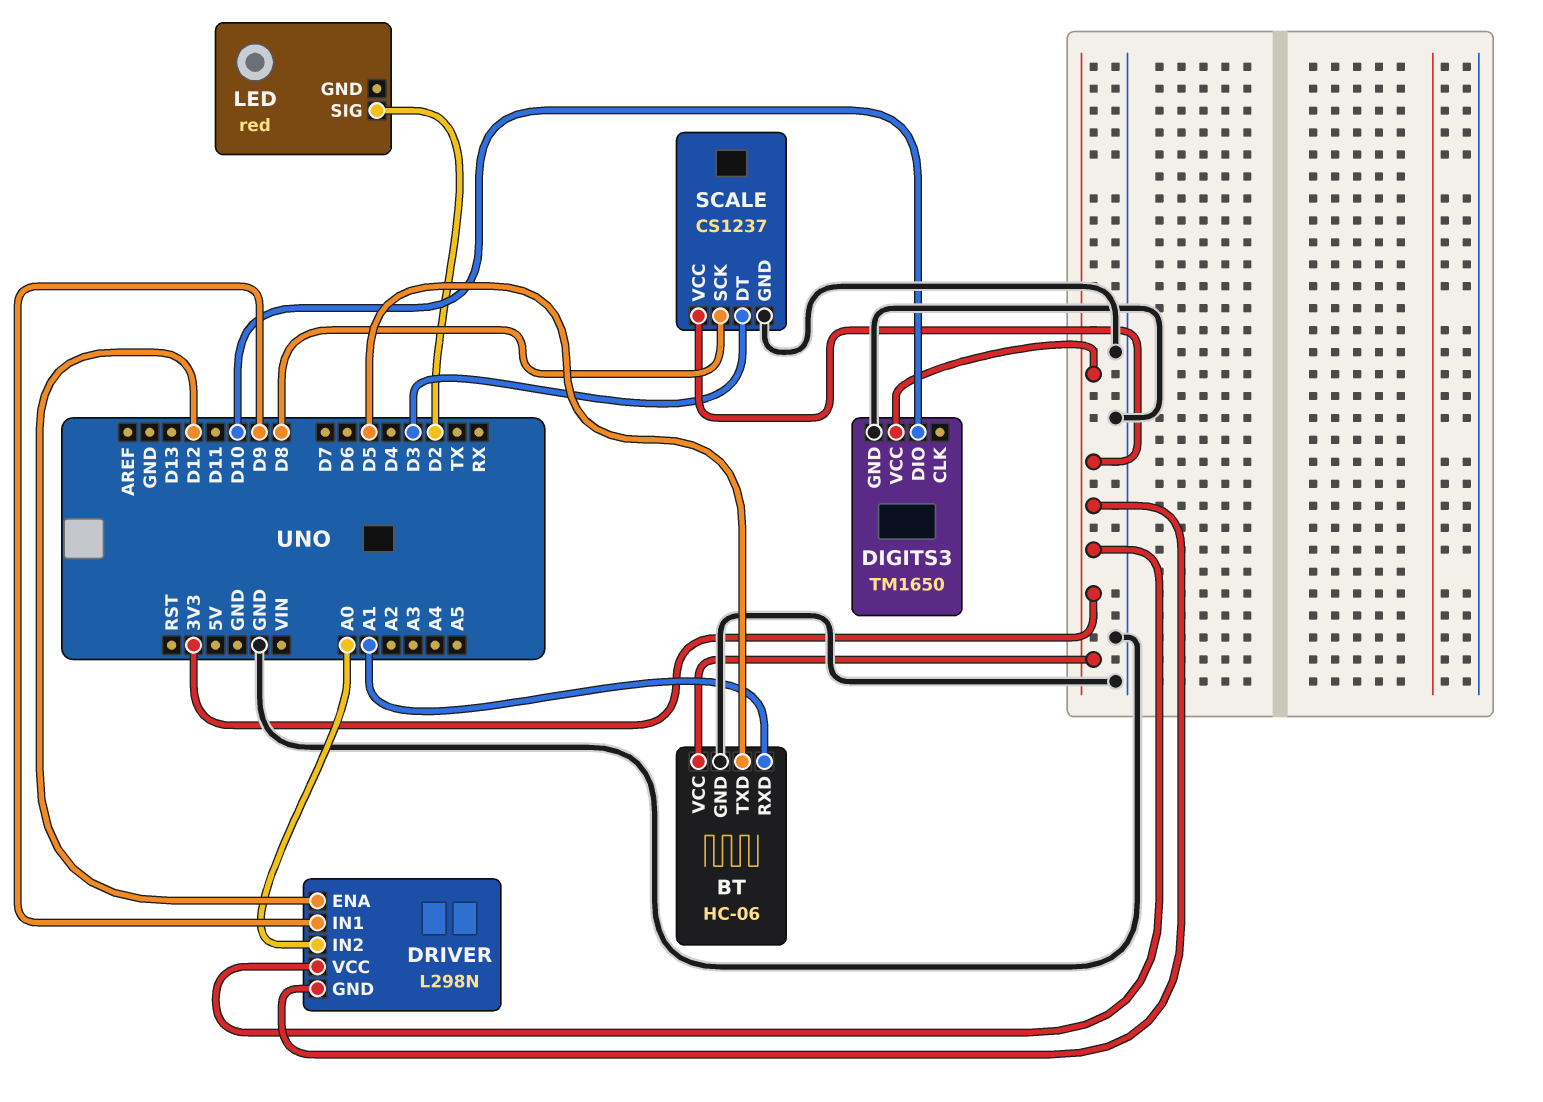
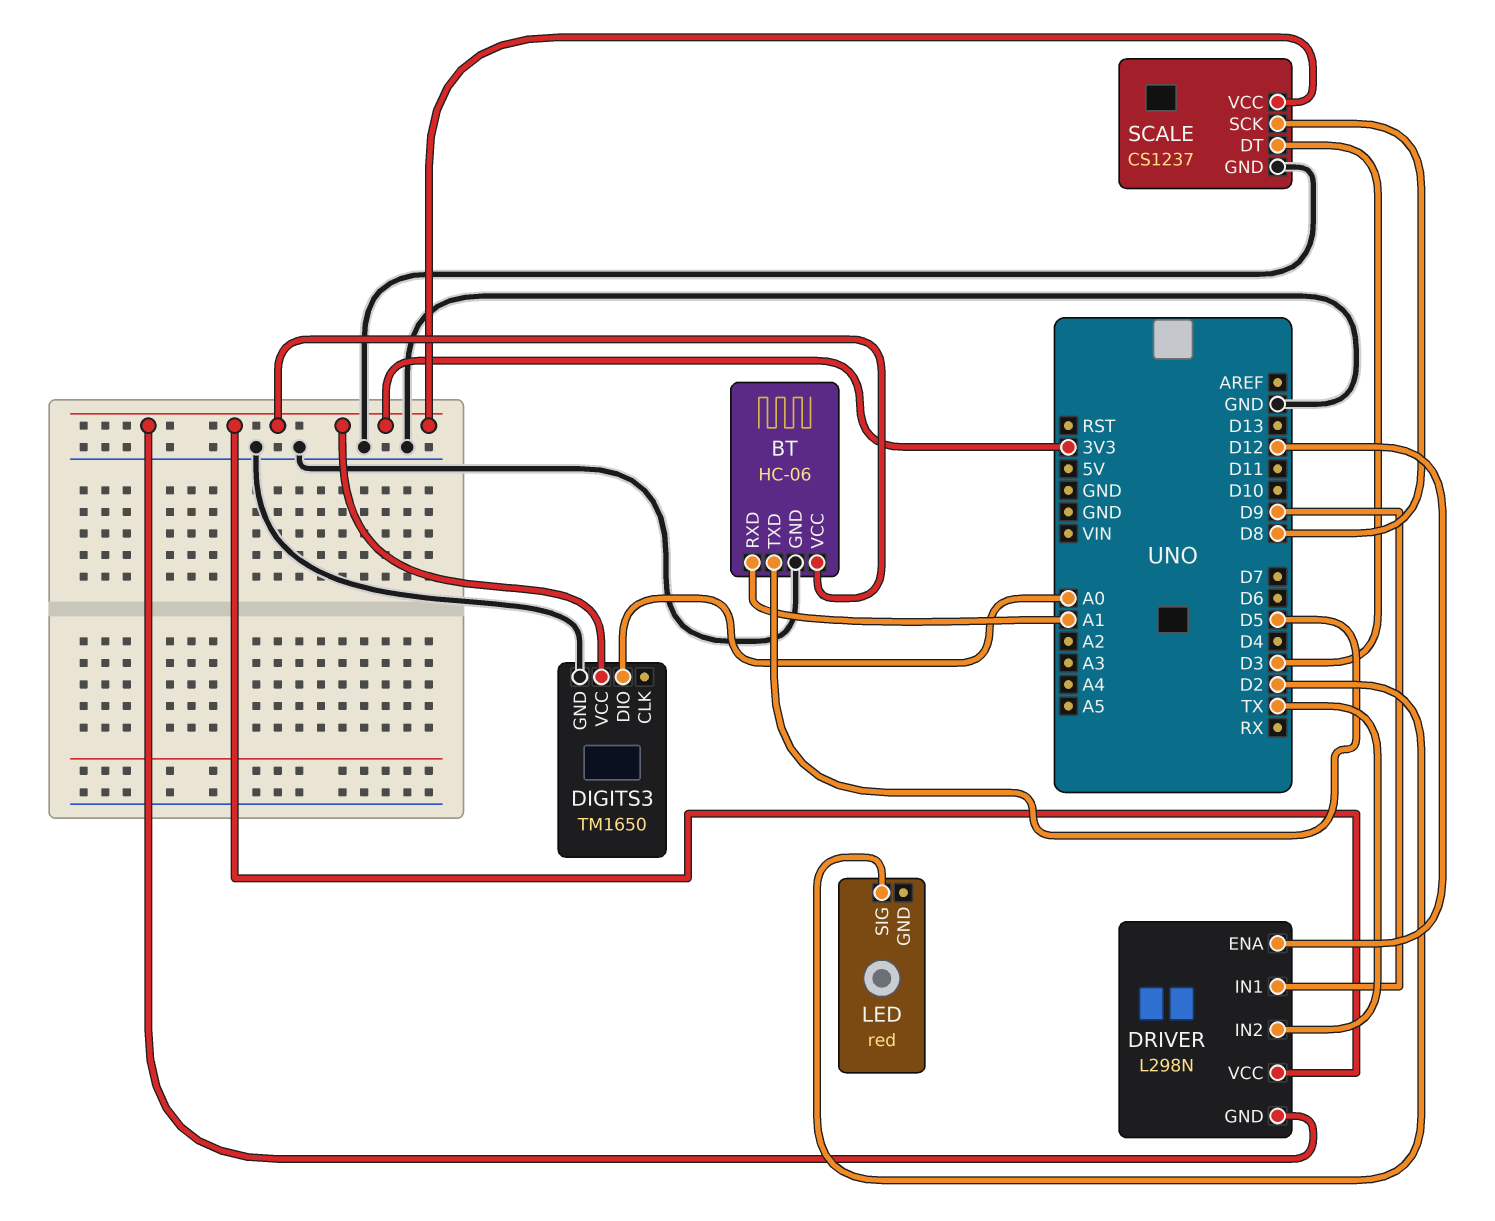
DIGITS3 pin DIO: D10 -> A0
DRIVER pin IN2: A0 -> TX

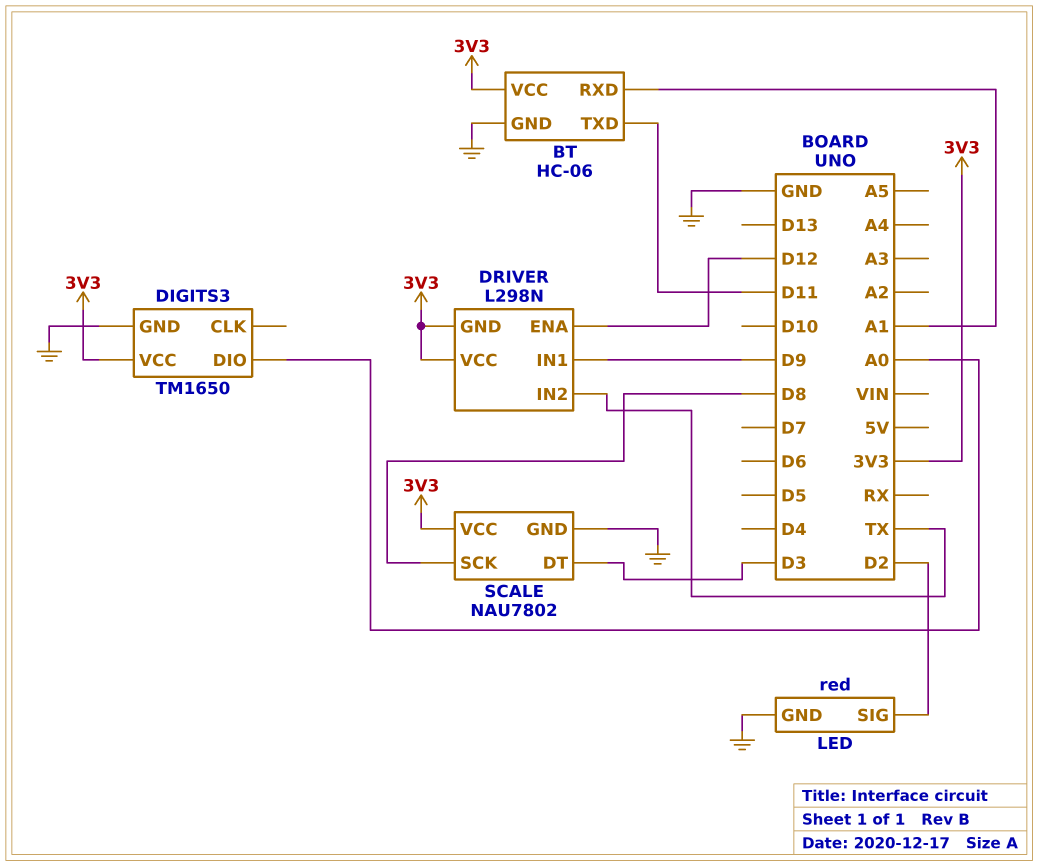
BT pin TXD: D5 -> D11
LED pin GND: none -> GND
SCALE: CS1237 -> NAU7802

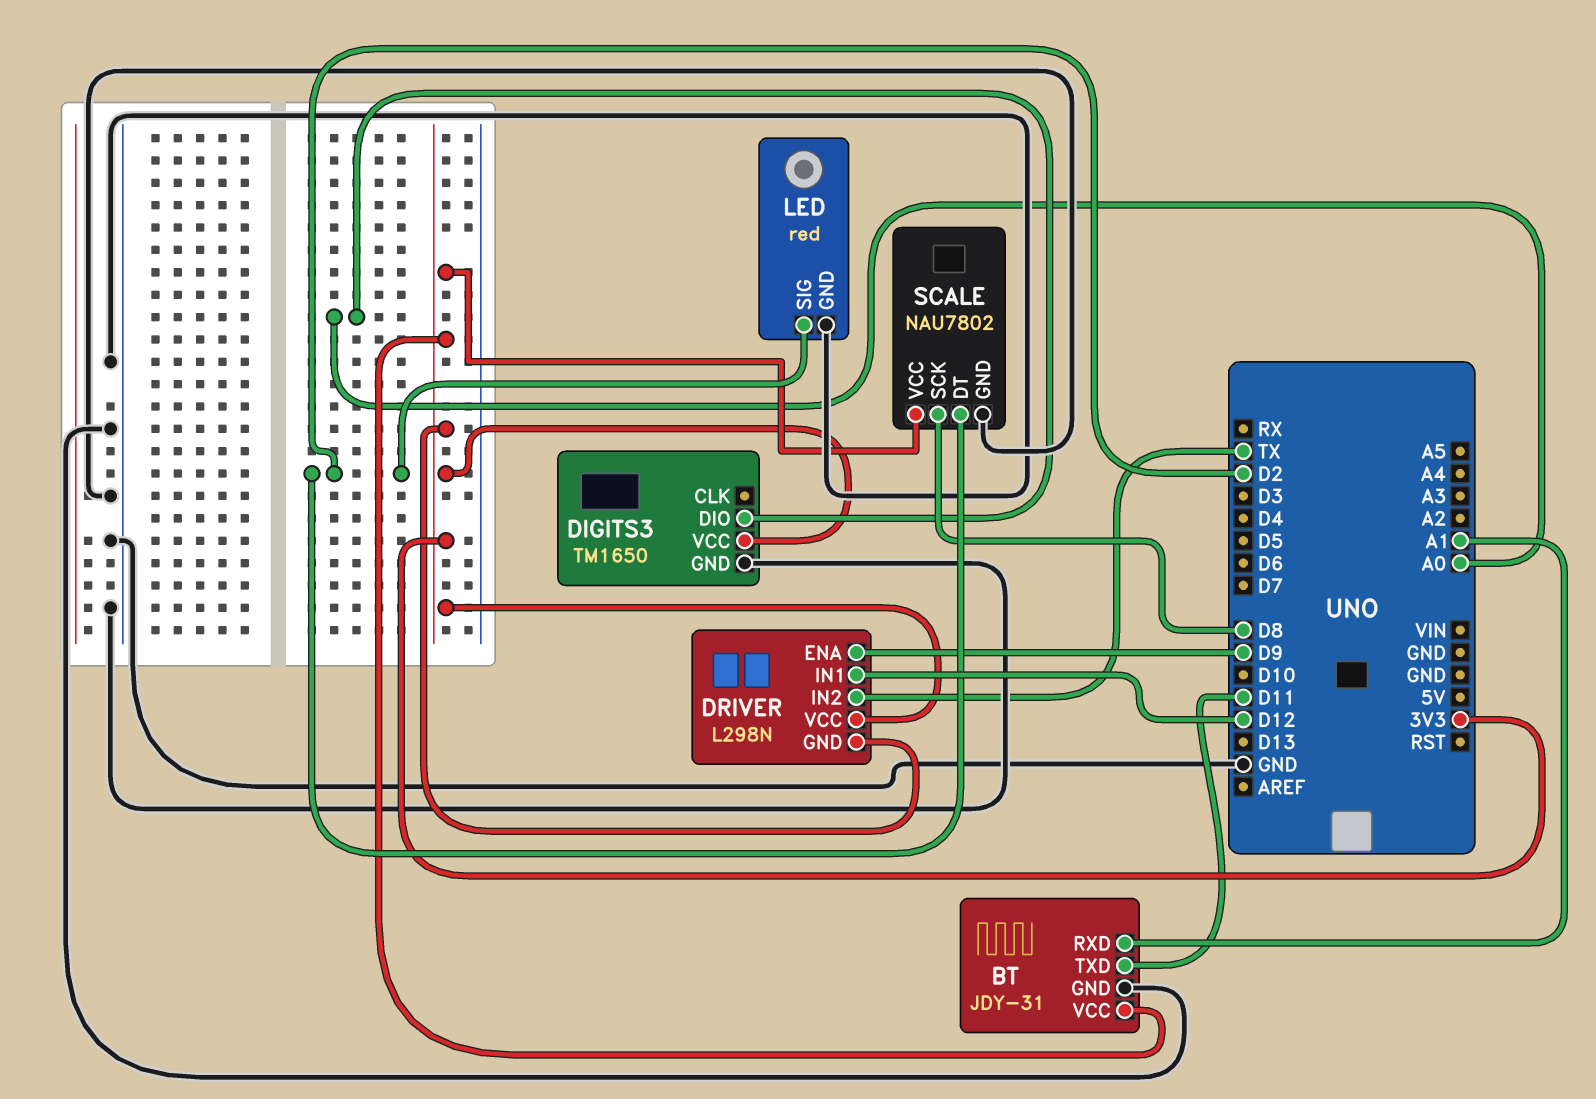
BT: HC-06 -> JDY-31
DRIVER pin ENA: D12 -> D9
DRIVER pin IN1: D9 -> D12
SCALE pin DT: D3 -> D2

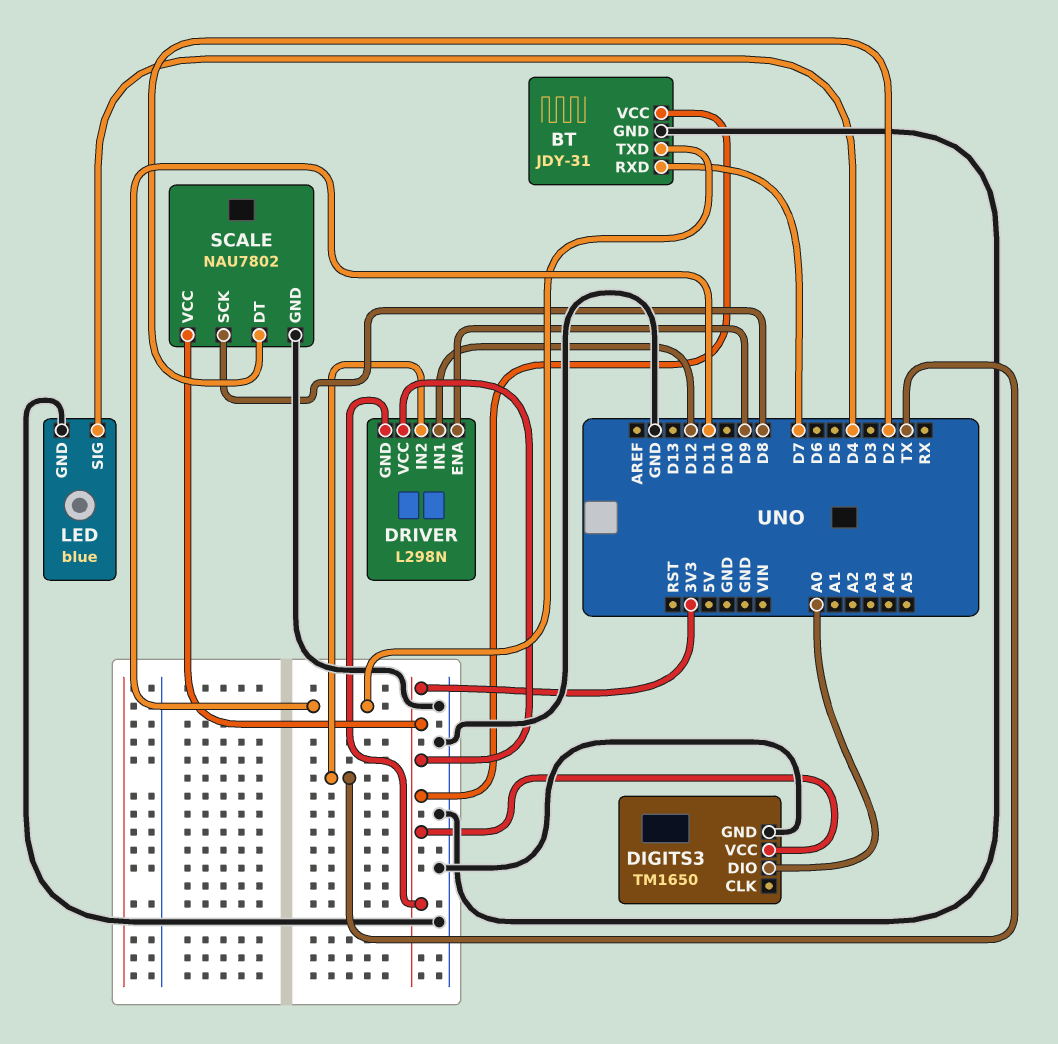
BT pin RXD: A1 -> D7
LED: red -> blue
LED pin SIG: D2 -> D4

